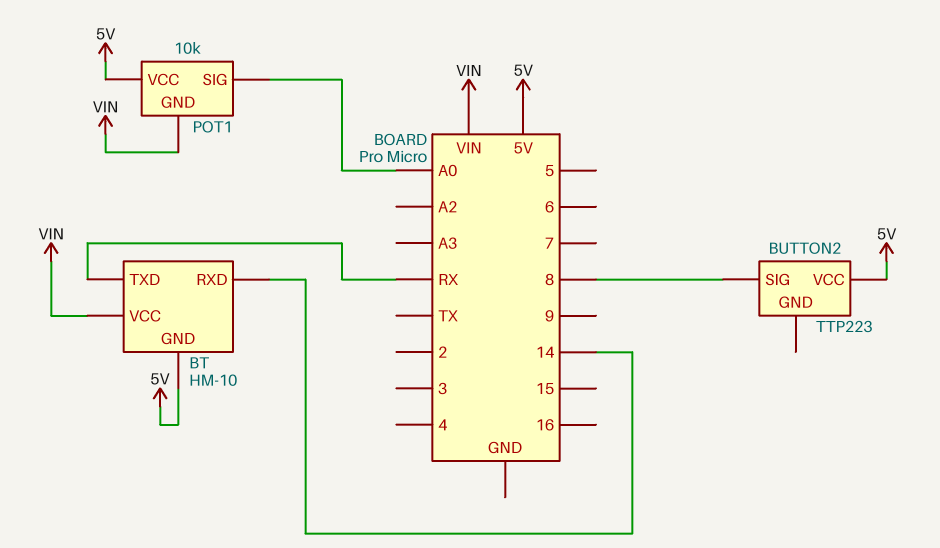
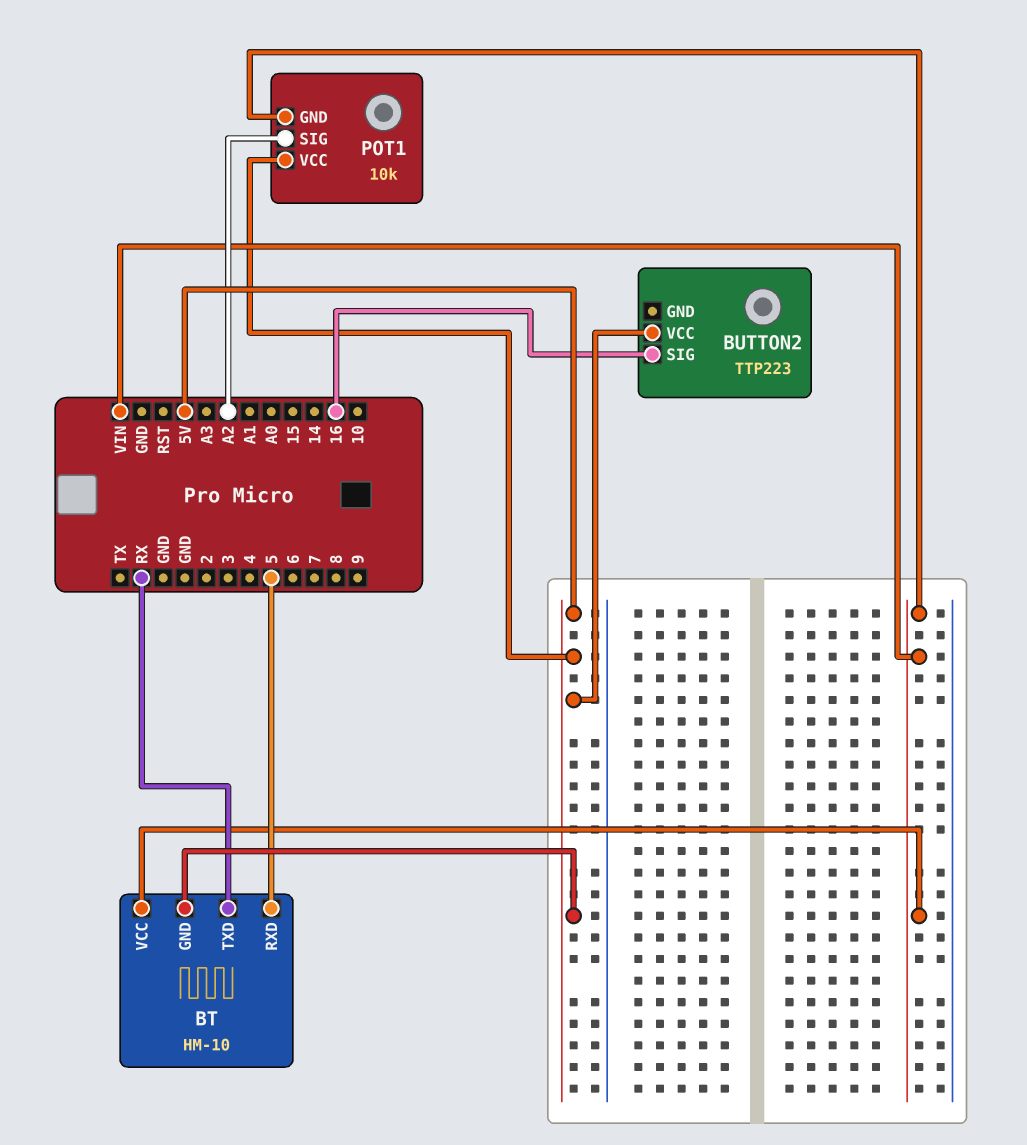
BT pin RXD: 14 -> 5
BUTTON2 pin SIG: 8 -> 16
POT1 pin SIG: A0 -> A2

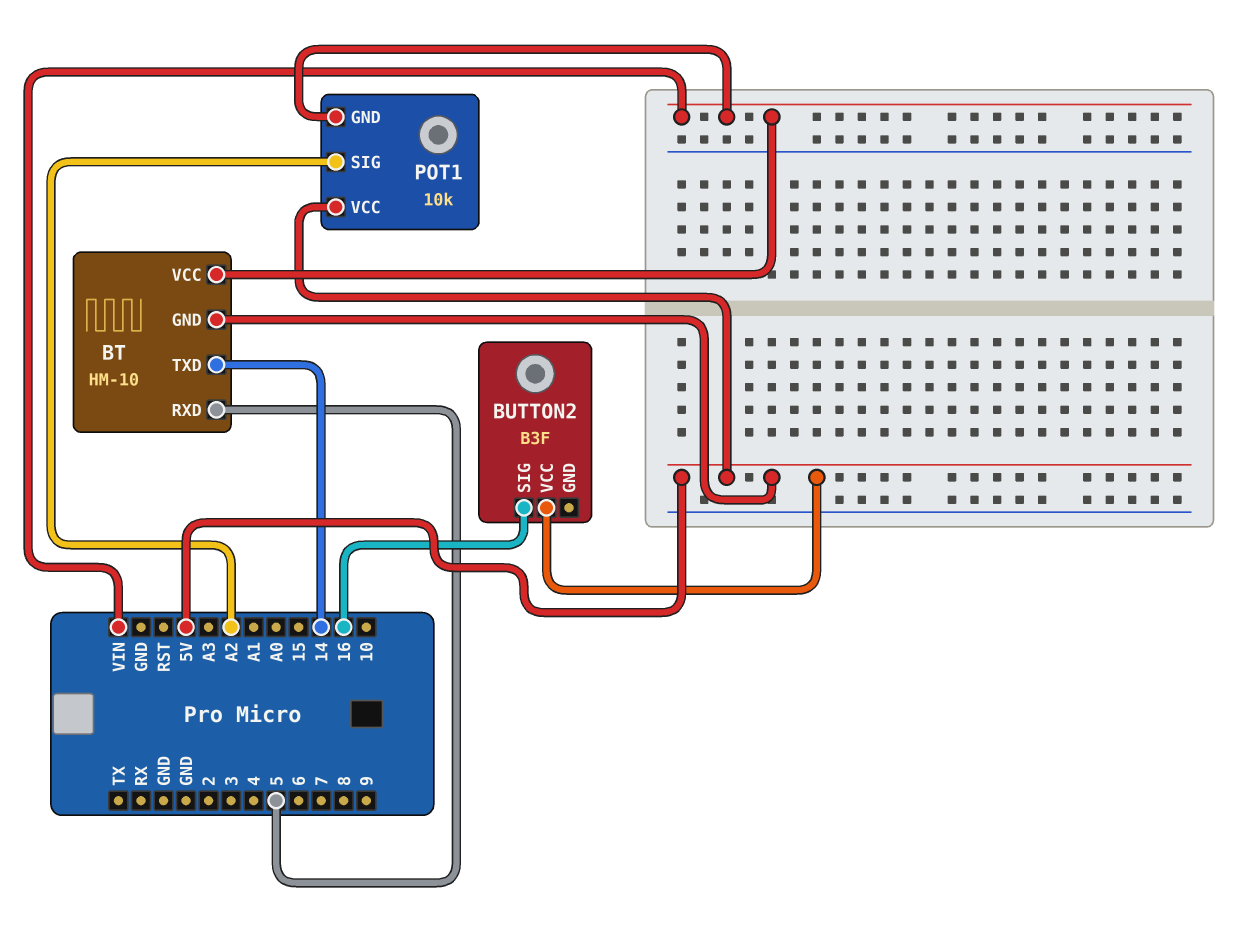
BT pin TXD: RX -> 14
BUTTON2: TTP223 -> B3F

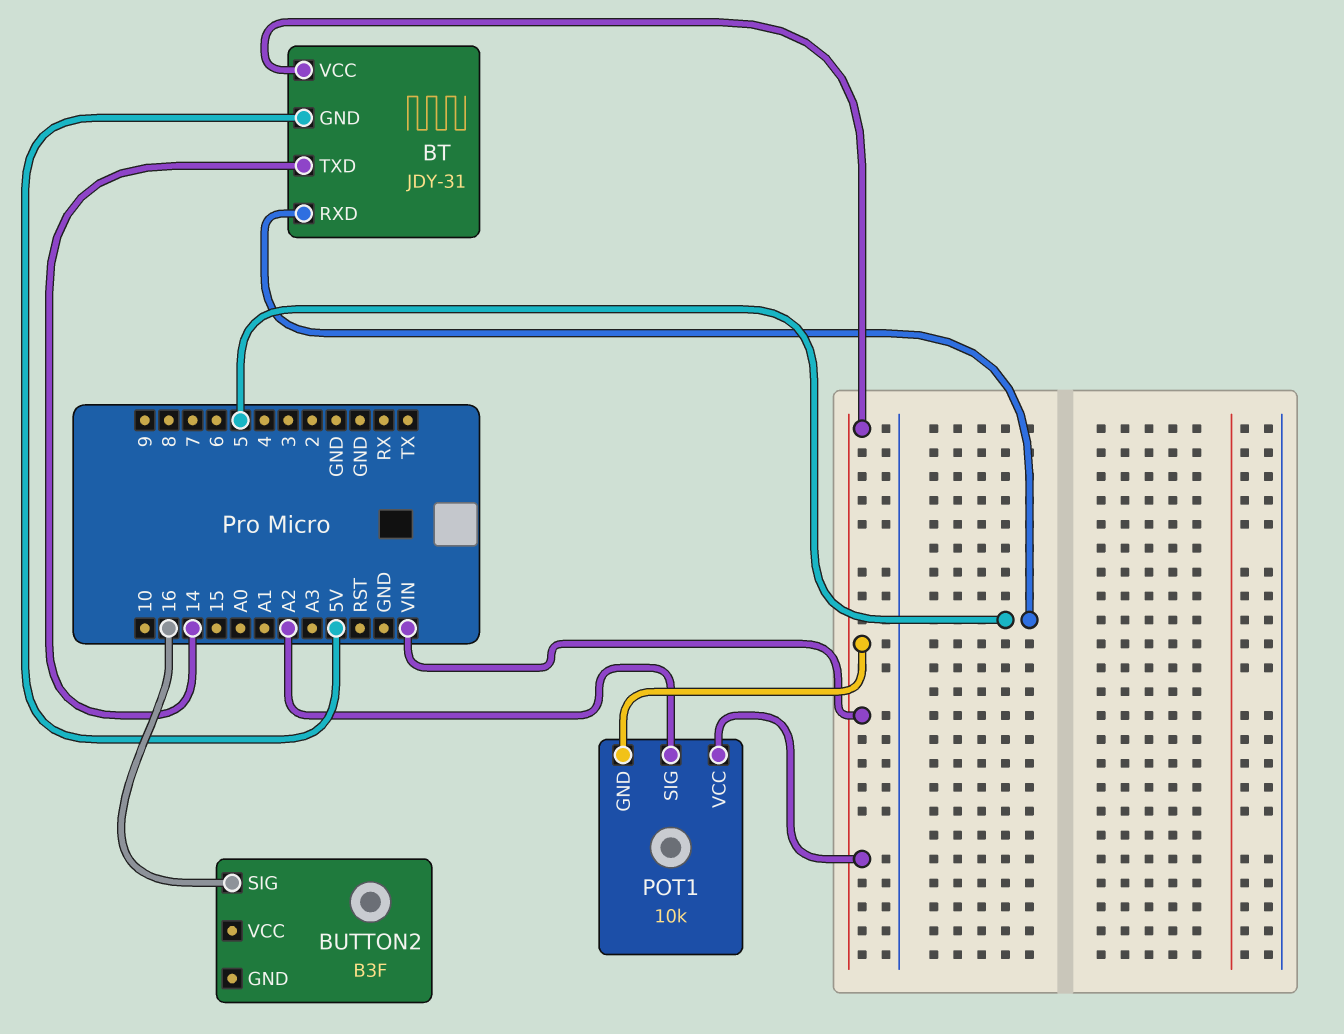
BT: HM-10 -> JDY-31
BUTTON2 pin VCC: 5V -> none
POT1 pin VCC: 5V -> VIN

